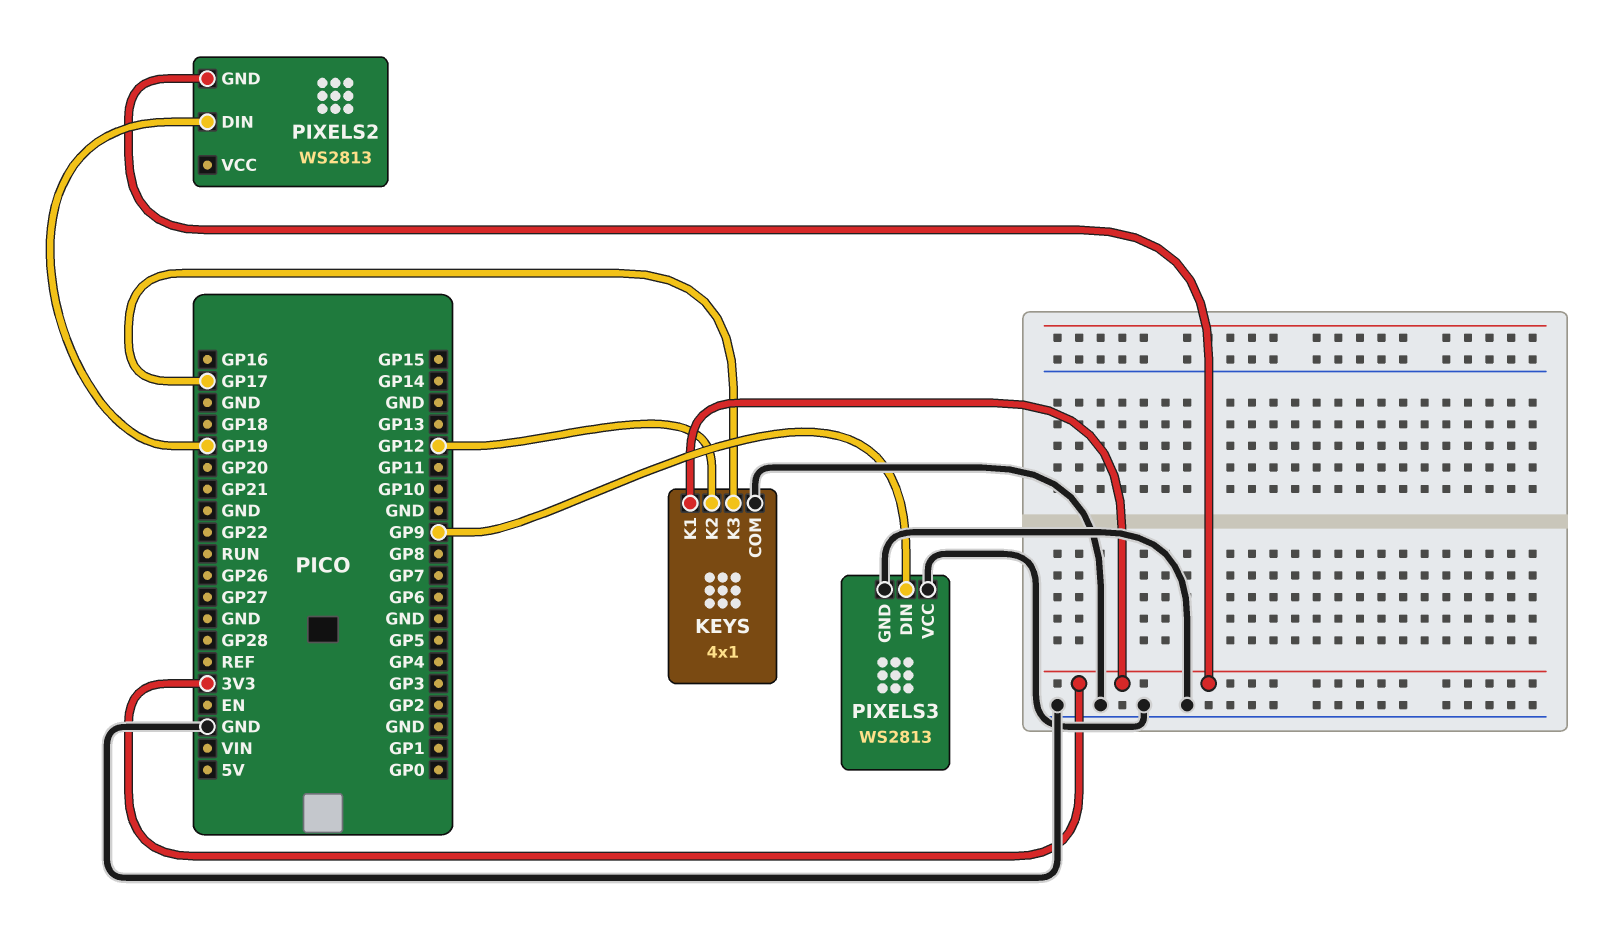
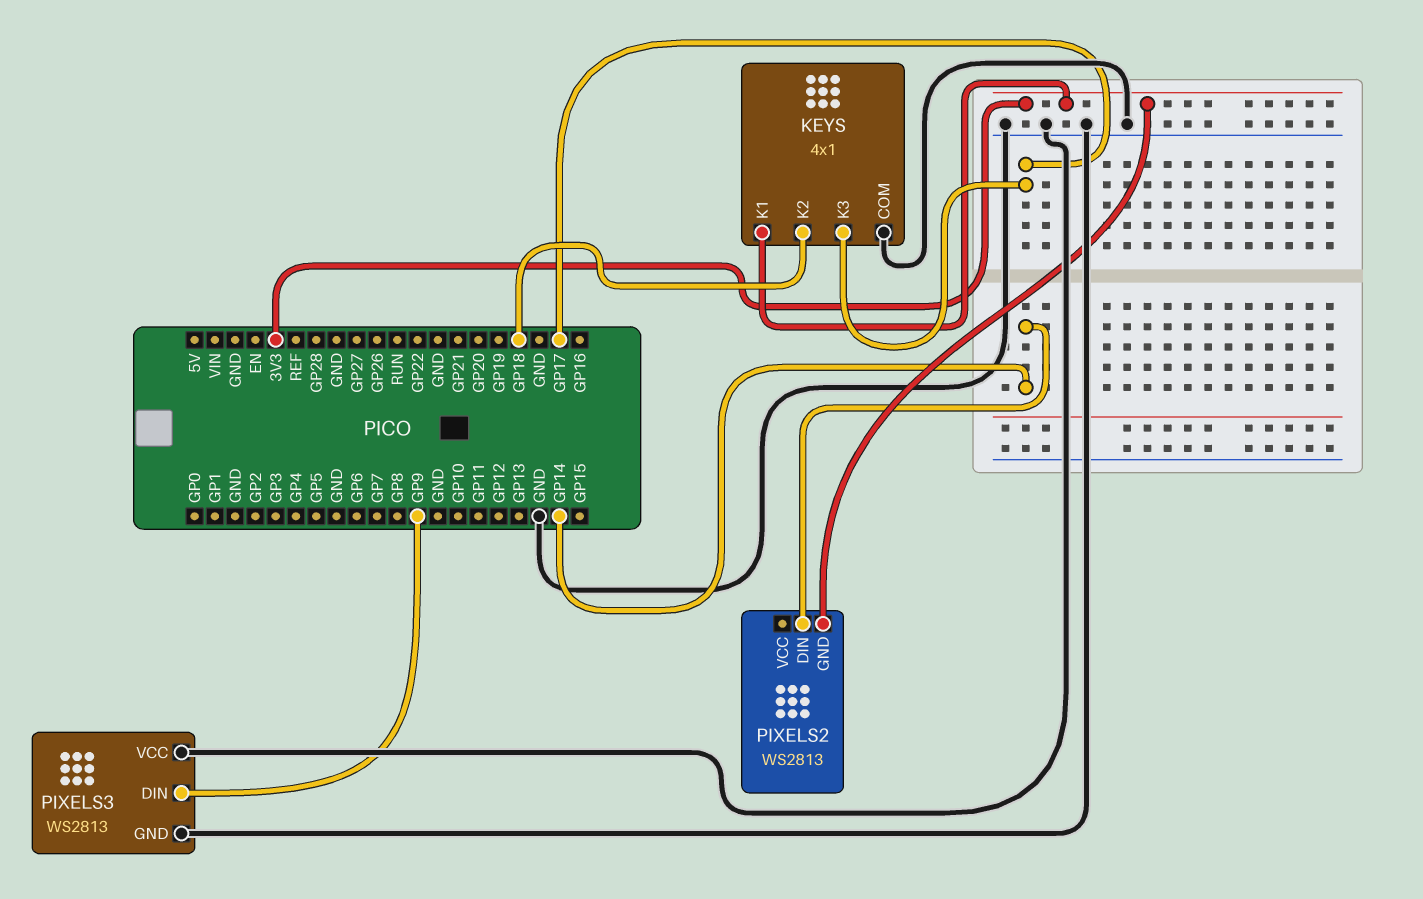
KEYS pin K2: GP12 -> GP18
PIXELS2 pin DIN: GP19 -> GP14

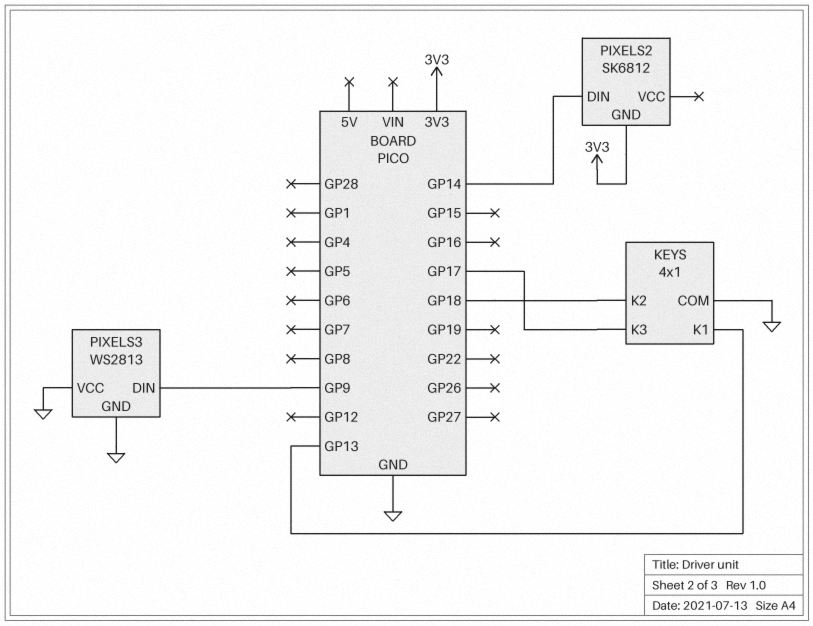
KEYS pin K1: 3V3 -> GP13
PIXELS2: WS2813 -> SK6812

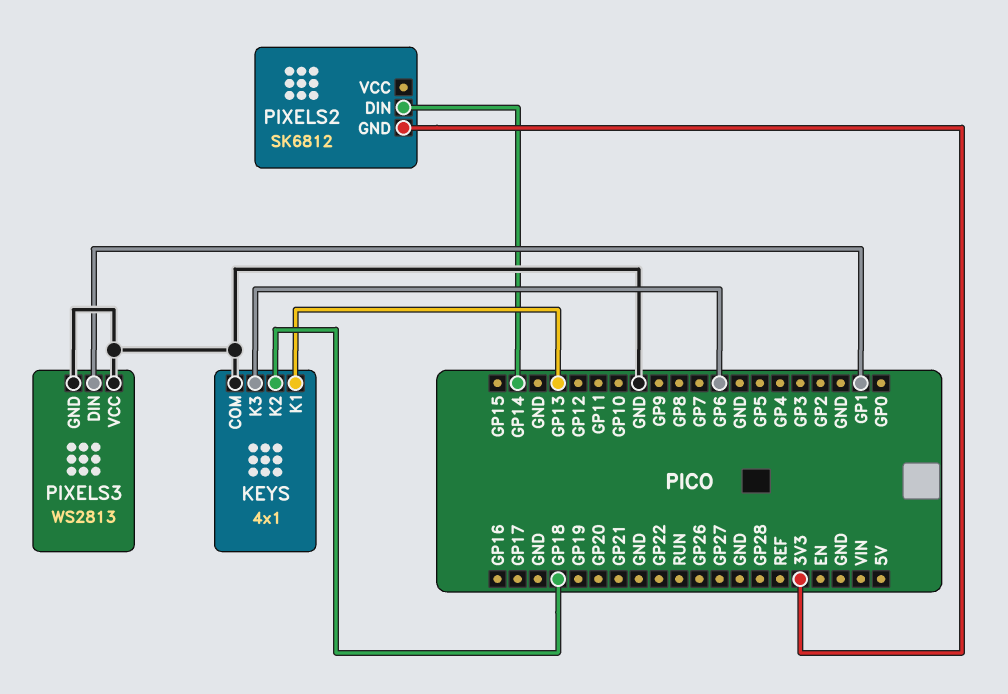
KEYS pin K3: GP17 -> GP6
PIXELS3 pin DIN: GP9 -> GP1

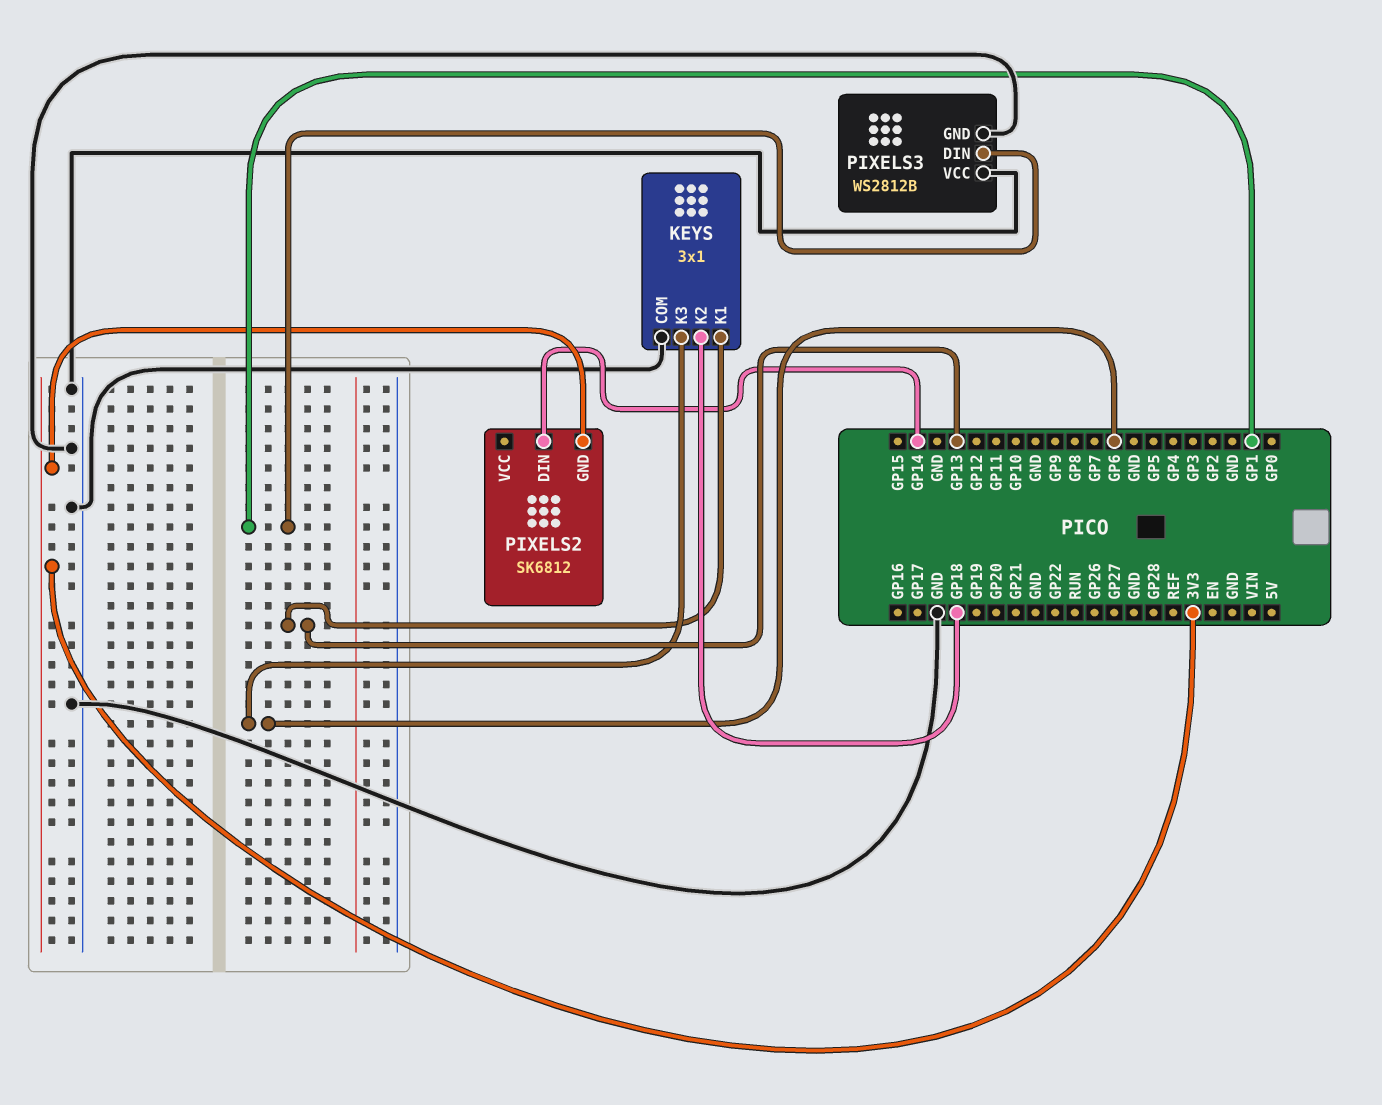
KEYS: 4x1 -> 3x1
PIXELS3: WS2813 -> WS2812B

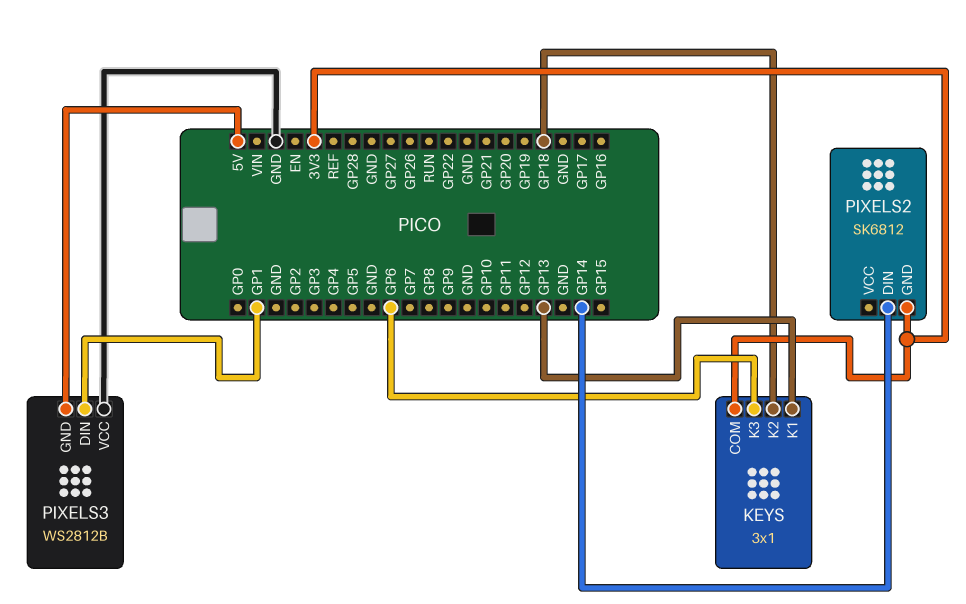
KEYS pin COM: GND -> 3V3
PIXELS3 pin GND: GND -> 5V

